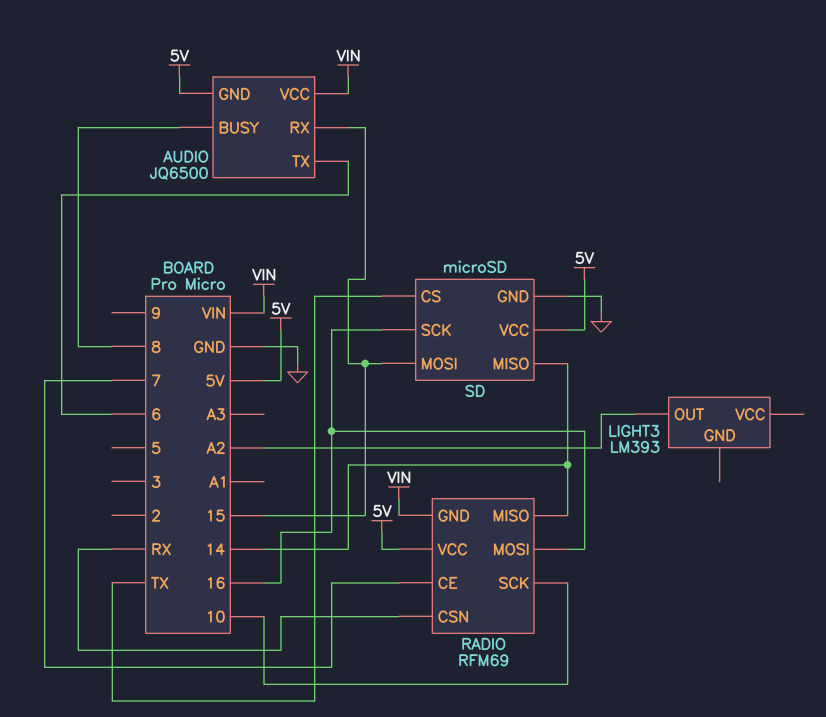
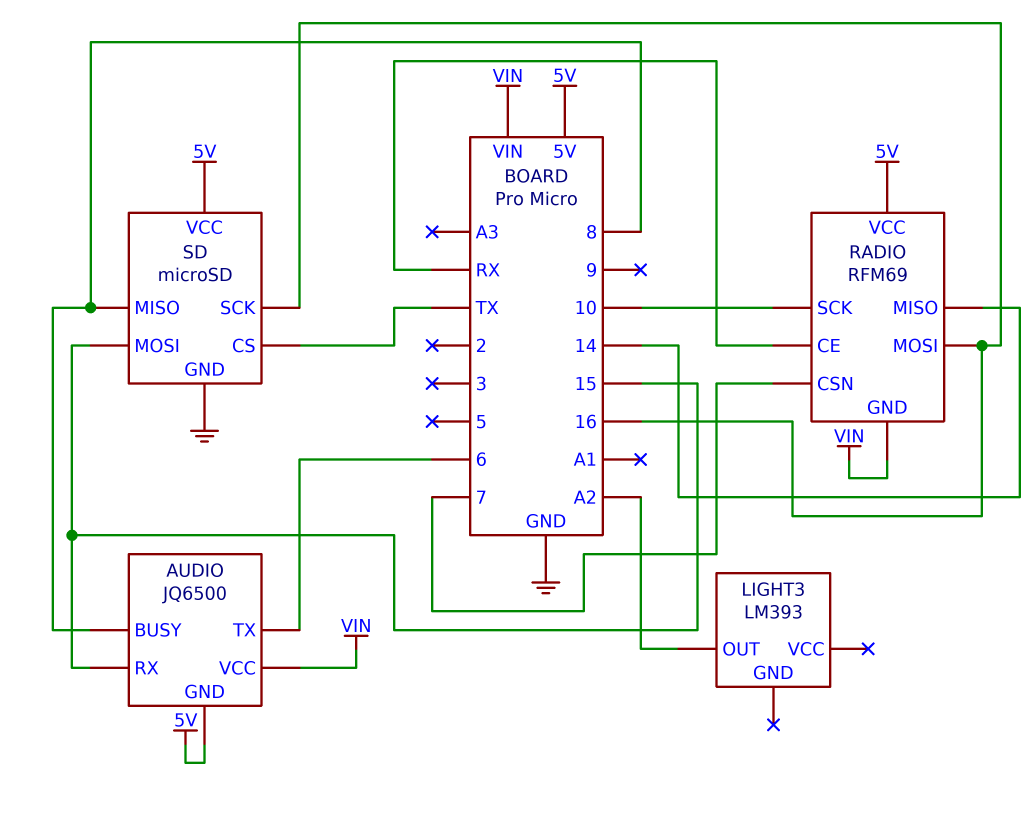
RADIO pin CE: 7 -> RX
RADIO pin CSN: RX -> 7
SD pin MISO: 14 -> 8

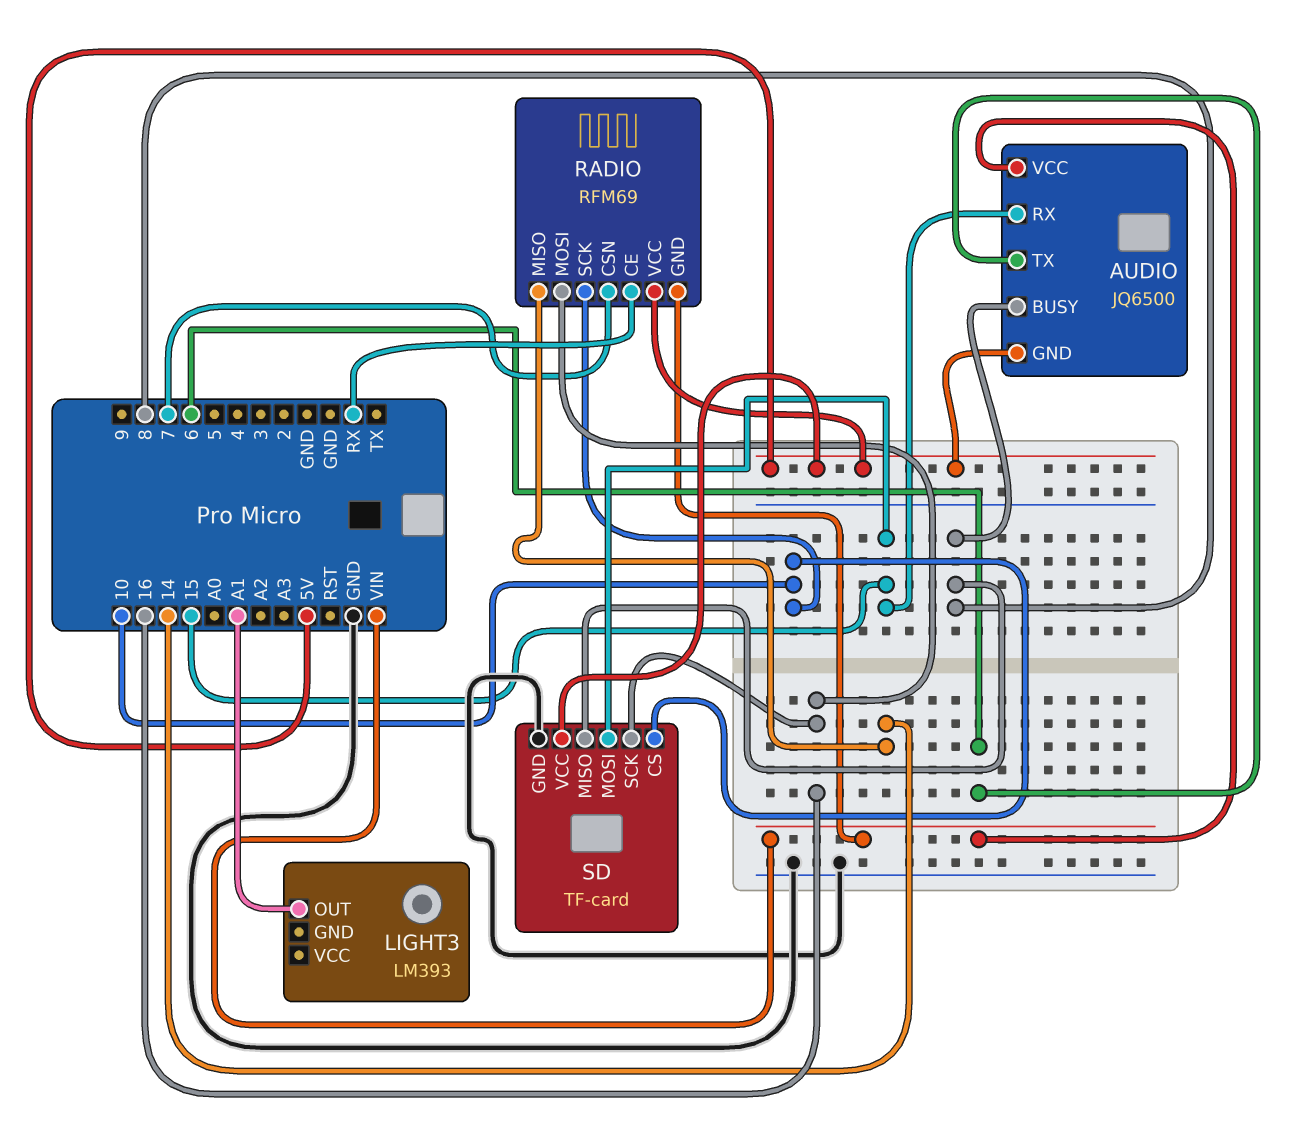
LIGHT3 pin OUT: A2 -> A1
SD: microSD -> TF-card
SD pin CS: TX -> 10

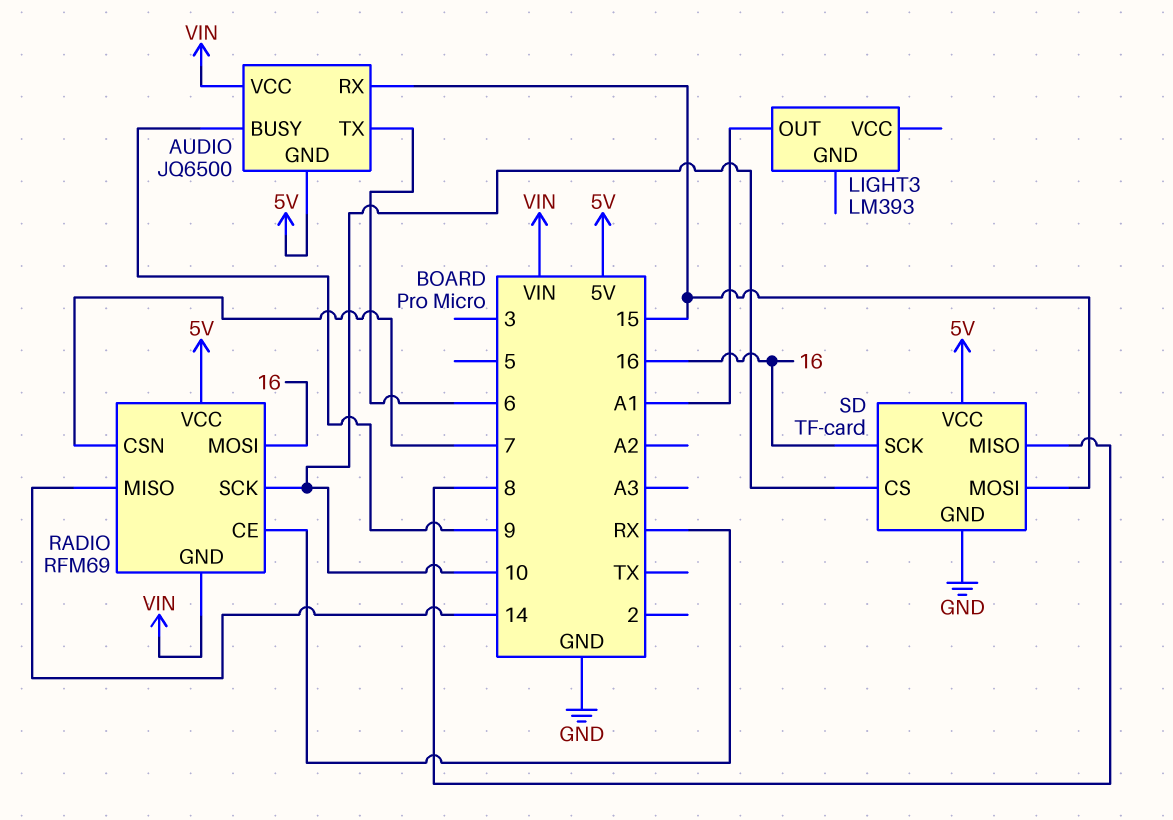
AUDIO pin BUSY: 8 -> 9

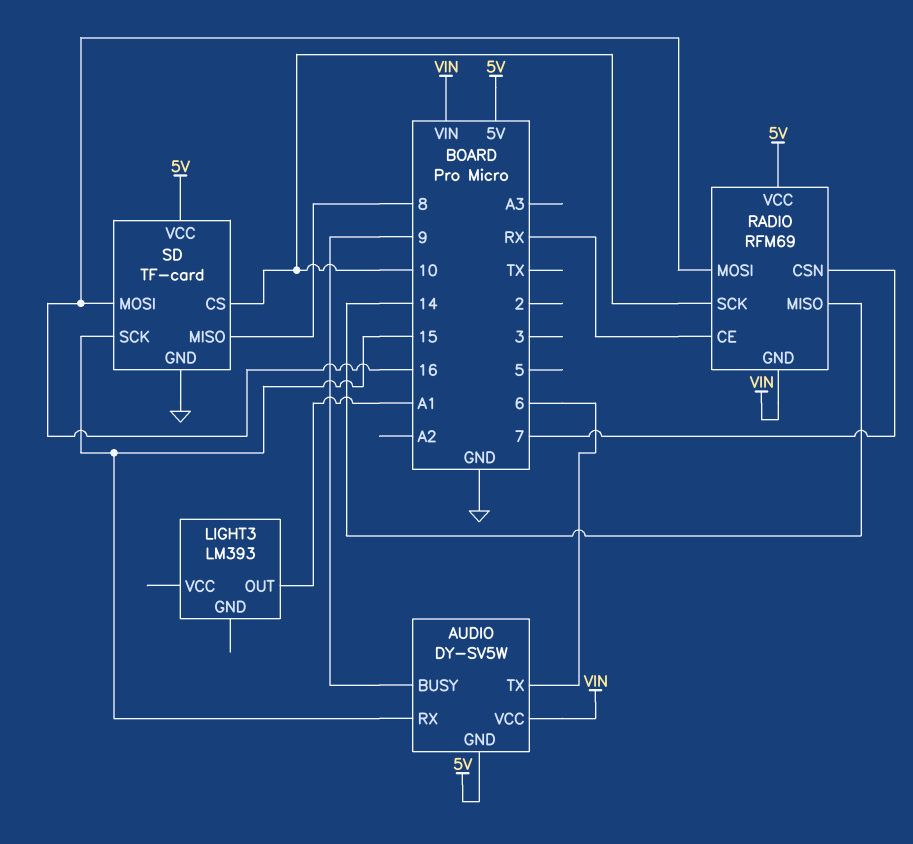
AUDIO: JQ6500 -> DY-SV5W
SD pin MOSI: 15 -> 16
SD pin SCK: 16 -> 15

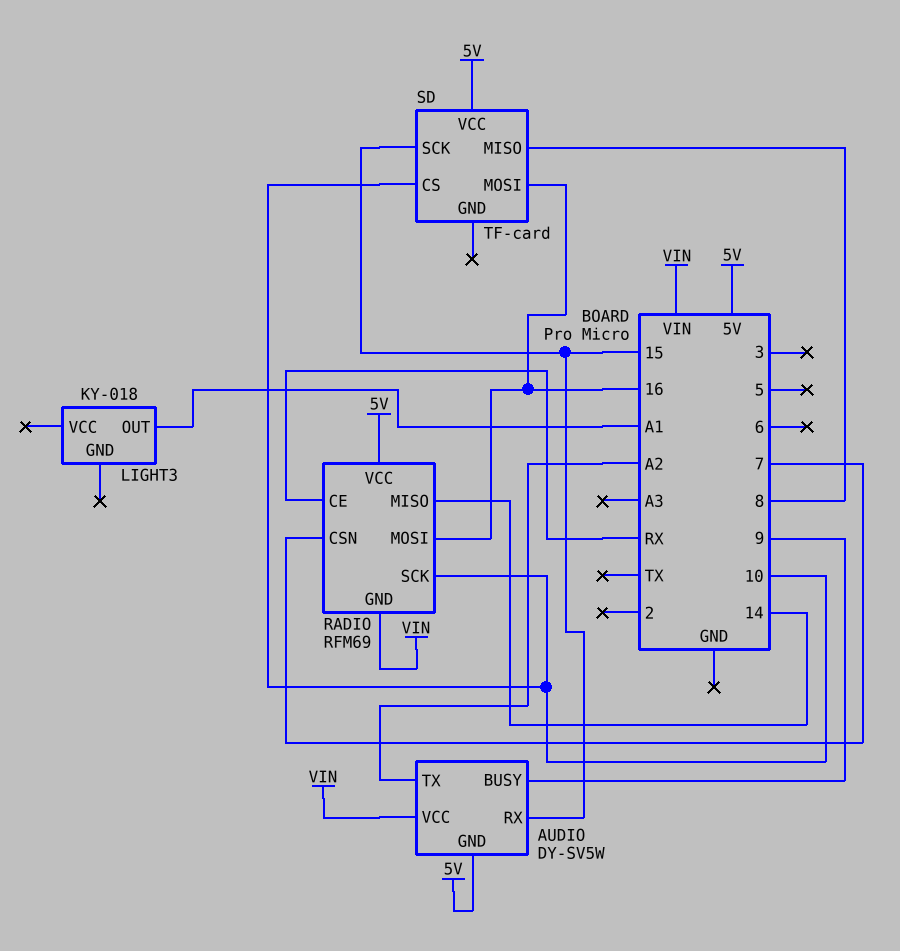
AUDIO pin TX: 6 -> A2
LIGHT3: LM393 -> KY-018
SD pin GND: GND -> none

